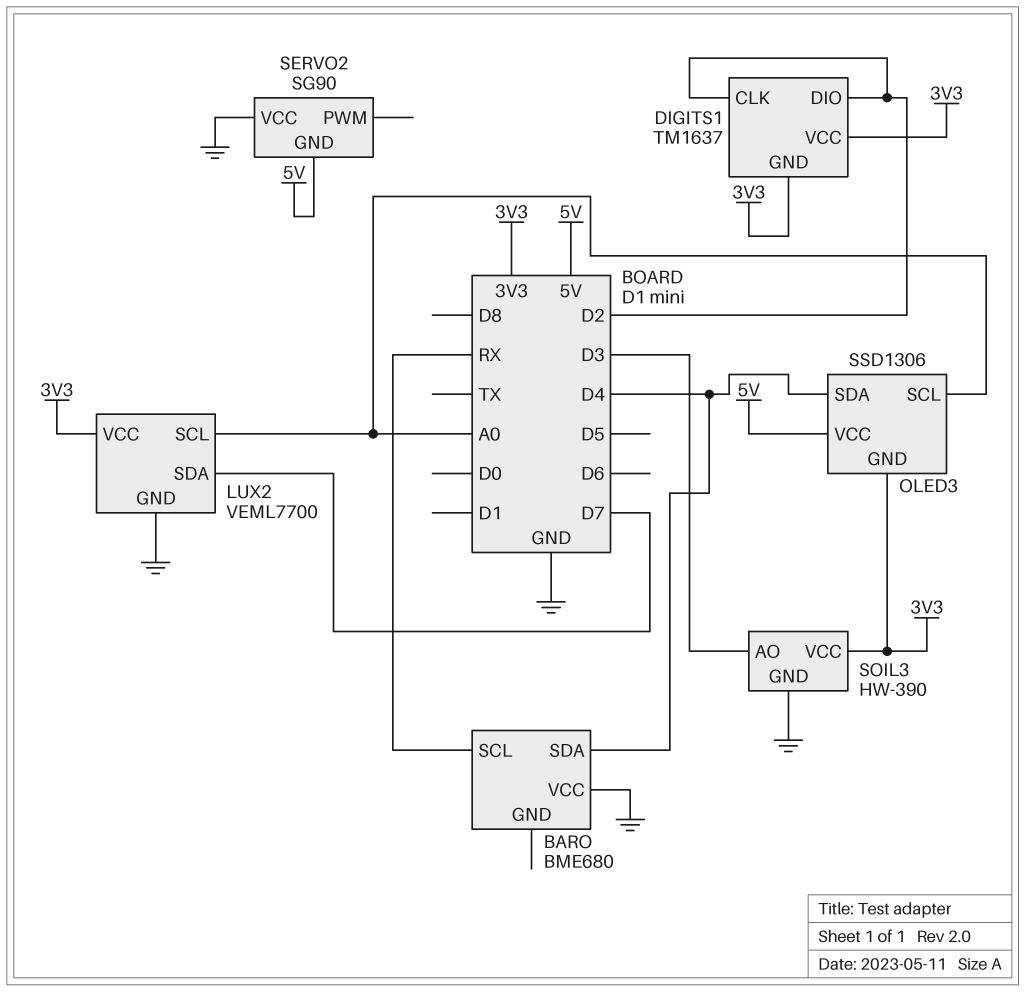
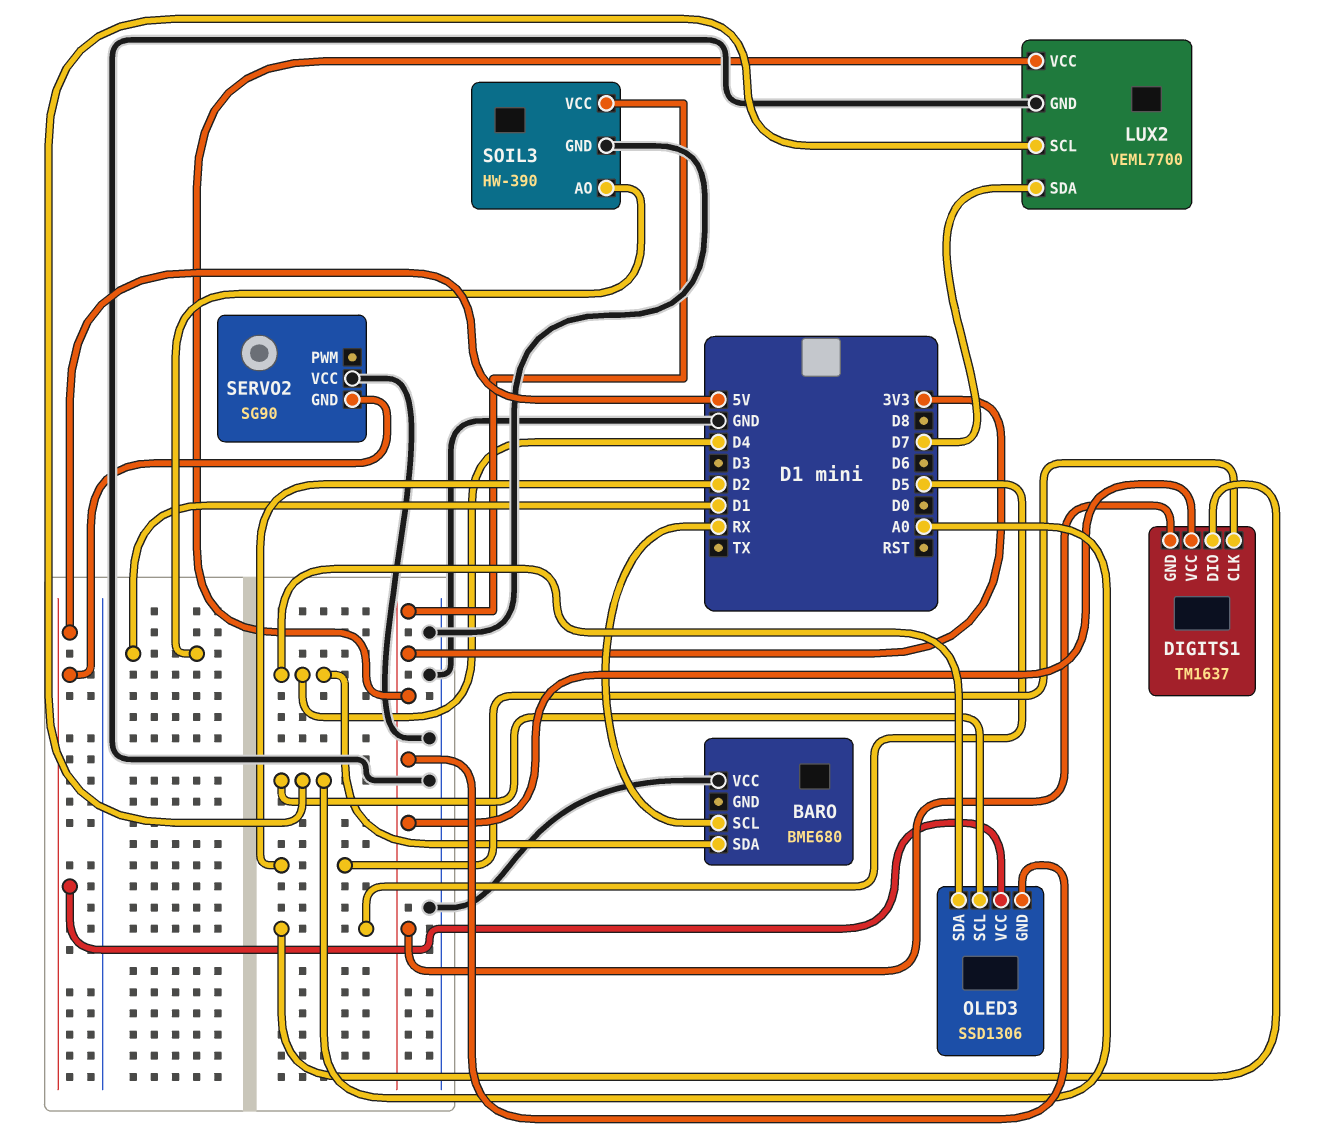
DIGITS1 pin DIO: D2 -> D5
SOIL3 pin AO: D3 -> D1

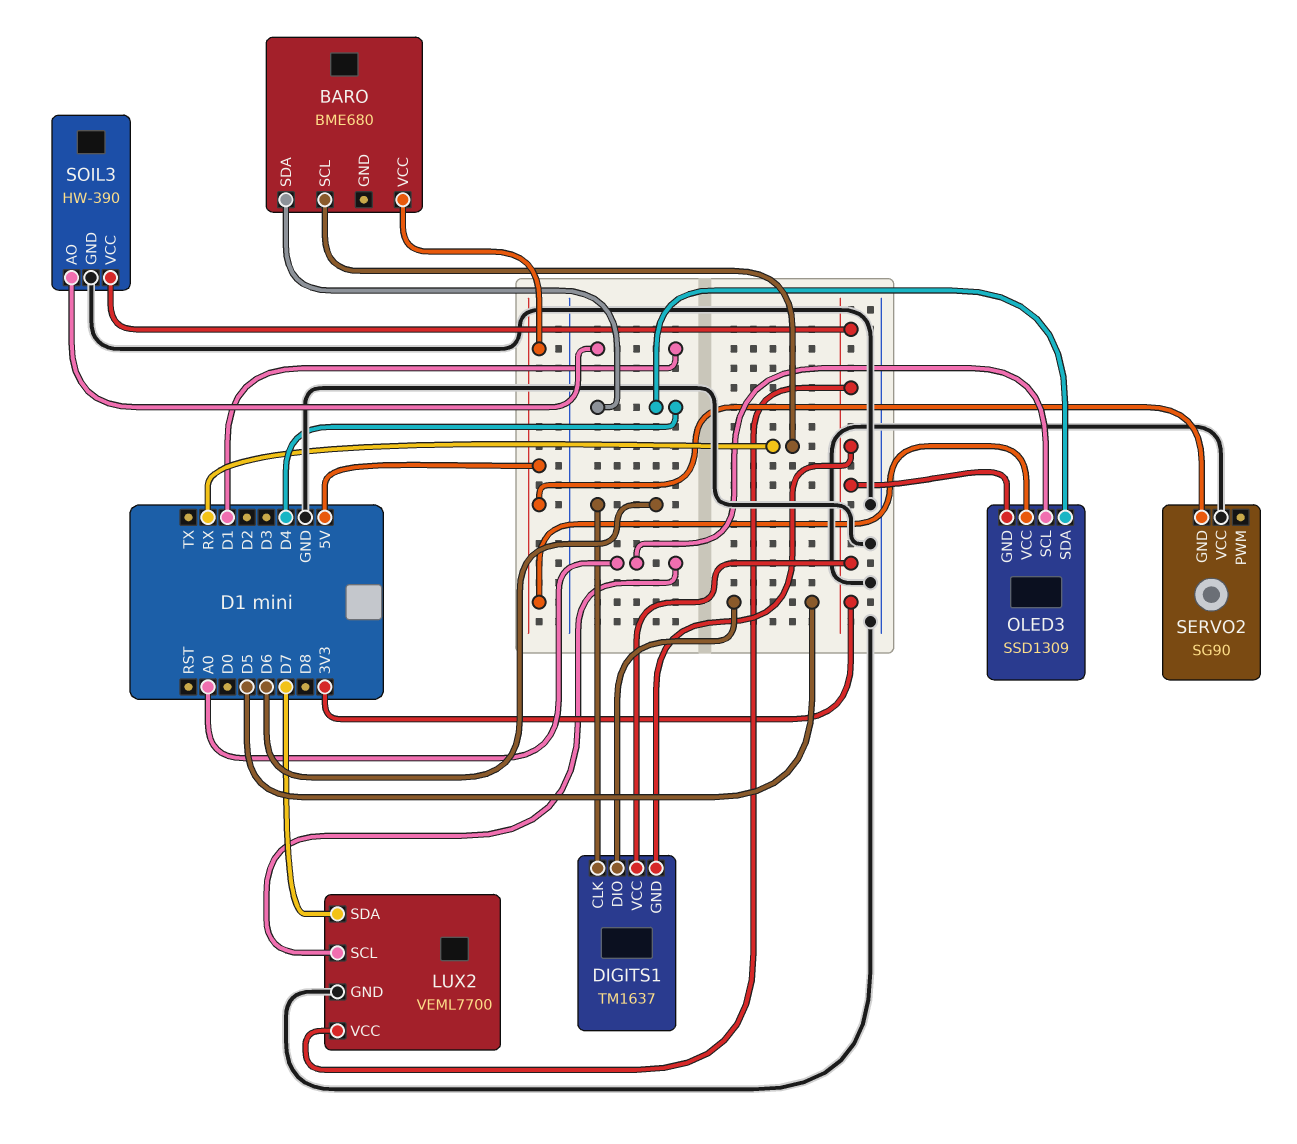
BARO pin VCC: GND -> 5V
DIGITS1 pin CLK: D2 -> D6
OLED3: SSD1306 -> SSD1309

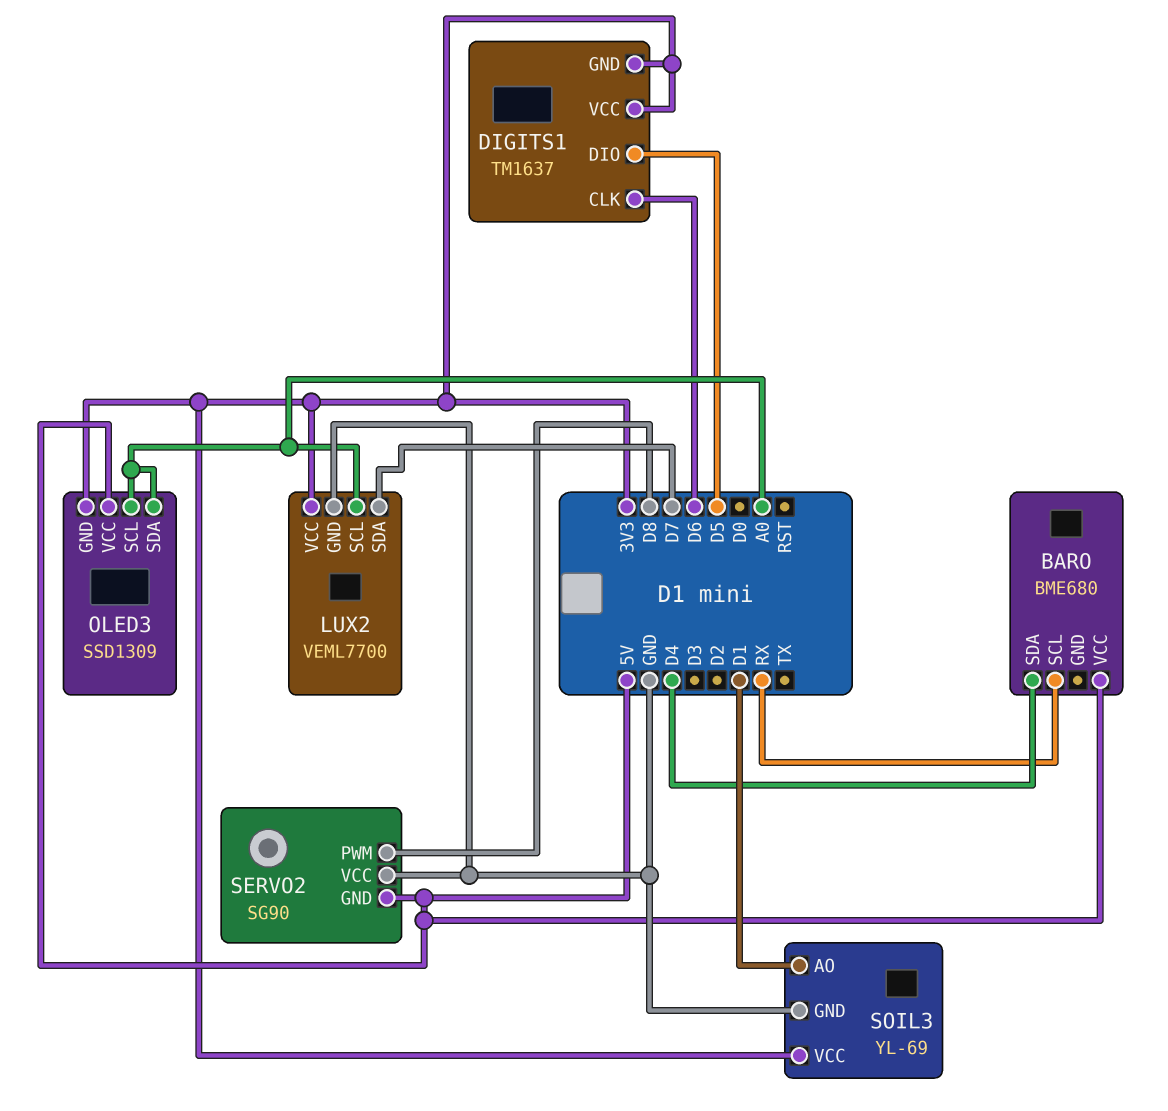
OLED3 pin SDA: D4 -> A0
SERVO2 pin PWM: none -> D8
SOIL3: HW-390 -> YL-69

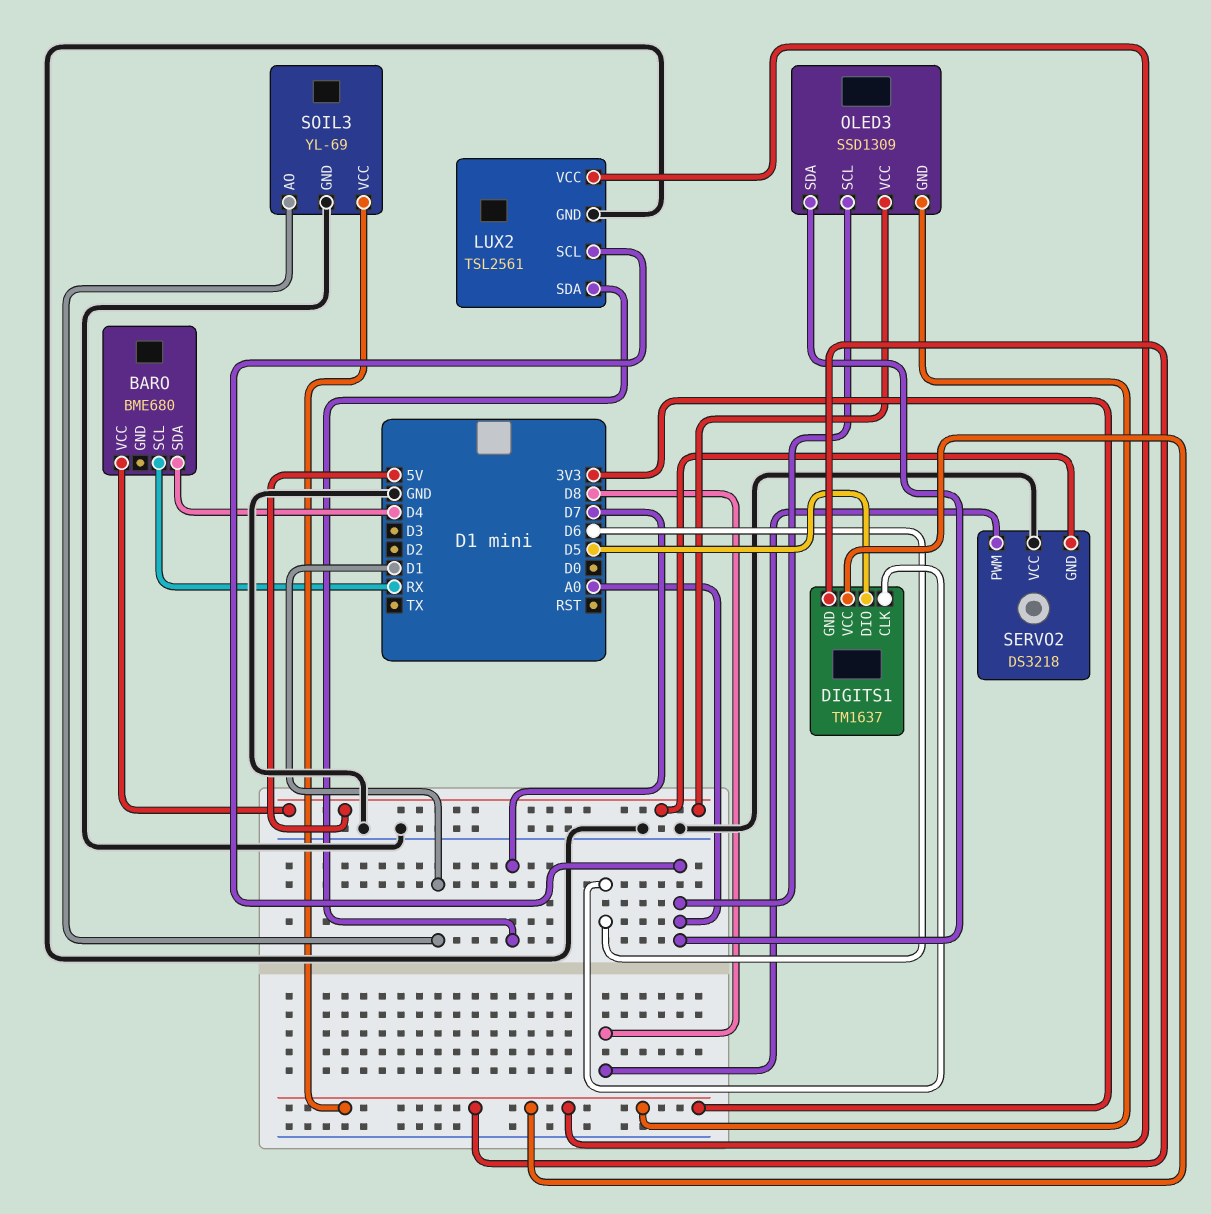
LUX2: VEML7700 -> TSL2561
SERVO2: SG90 -> DS3218

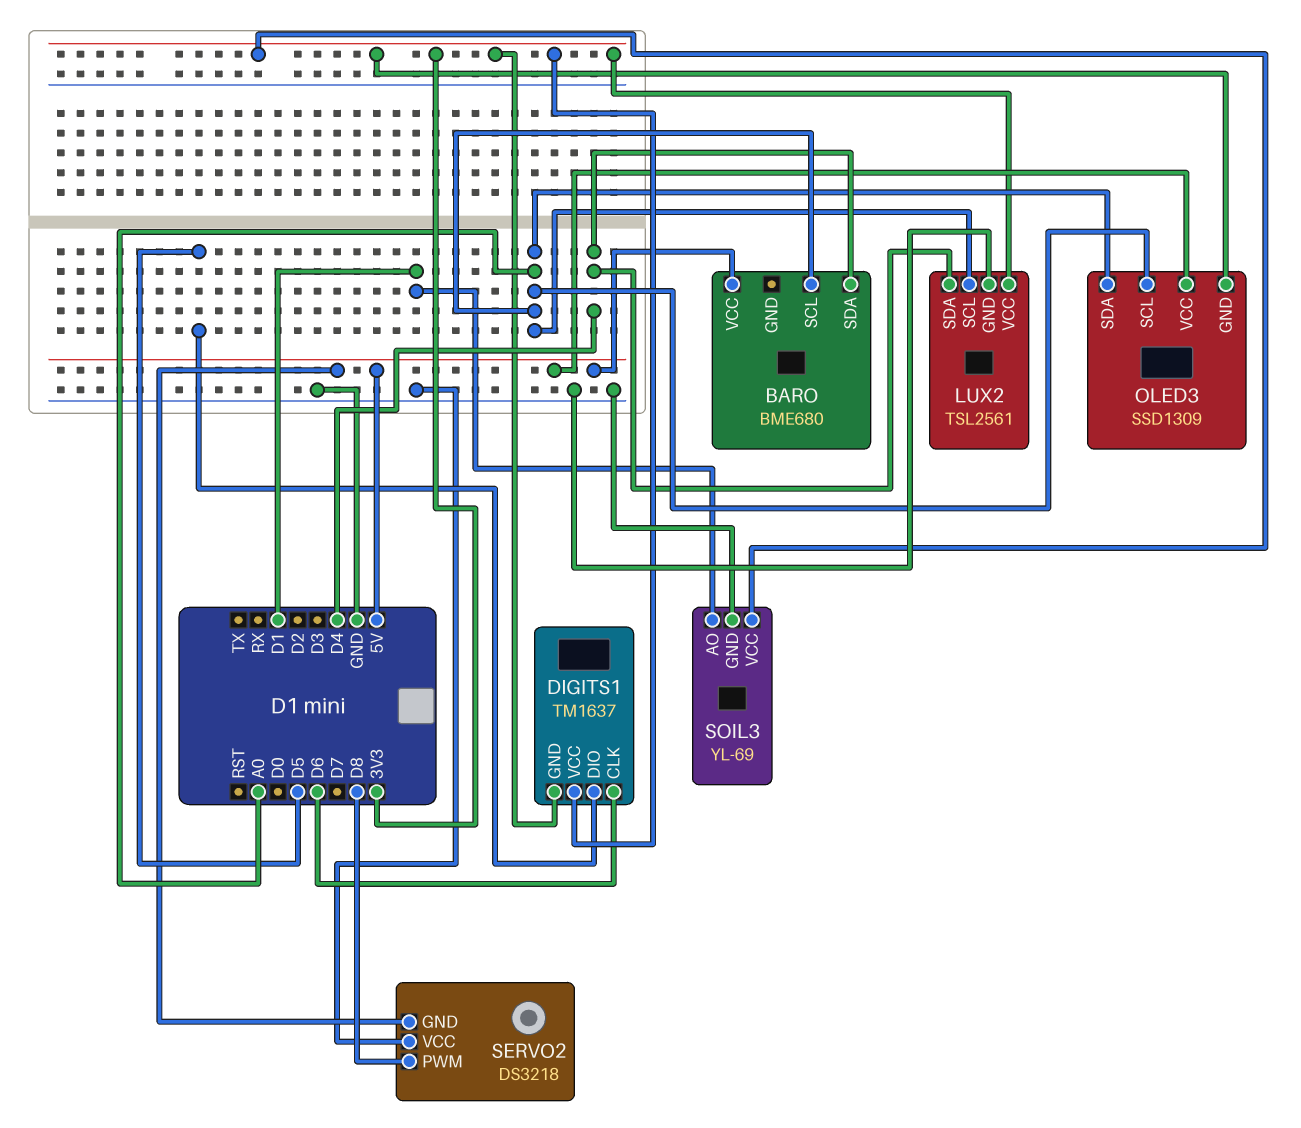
BARO pin SCL: RX -> A0
LUX2 pin SDA: D7 -> D4

